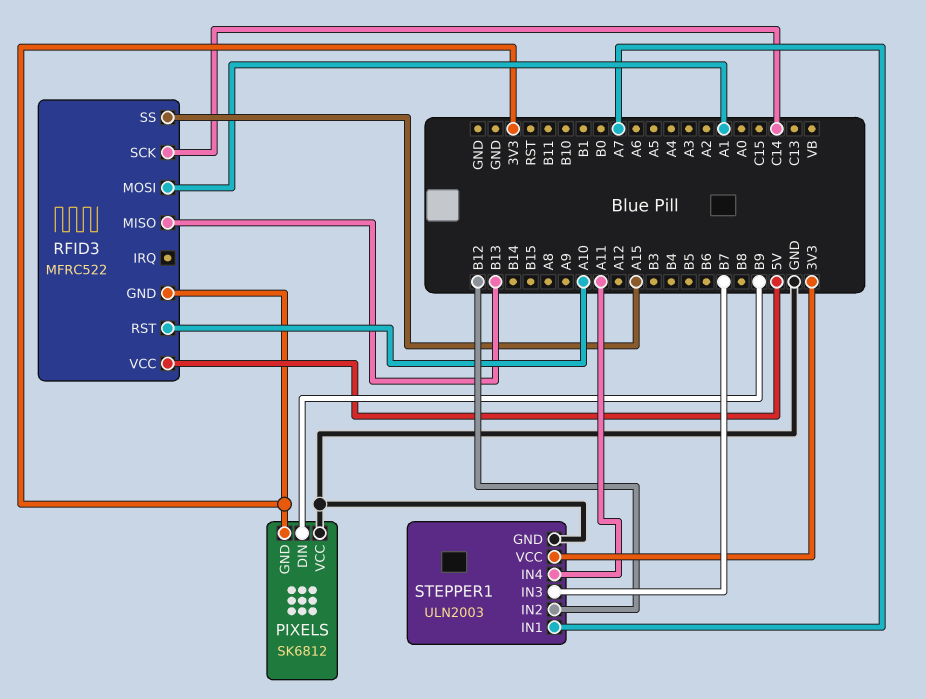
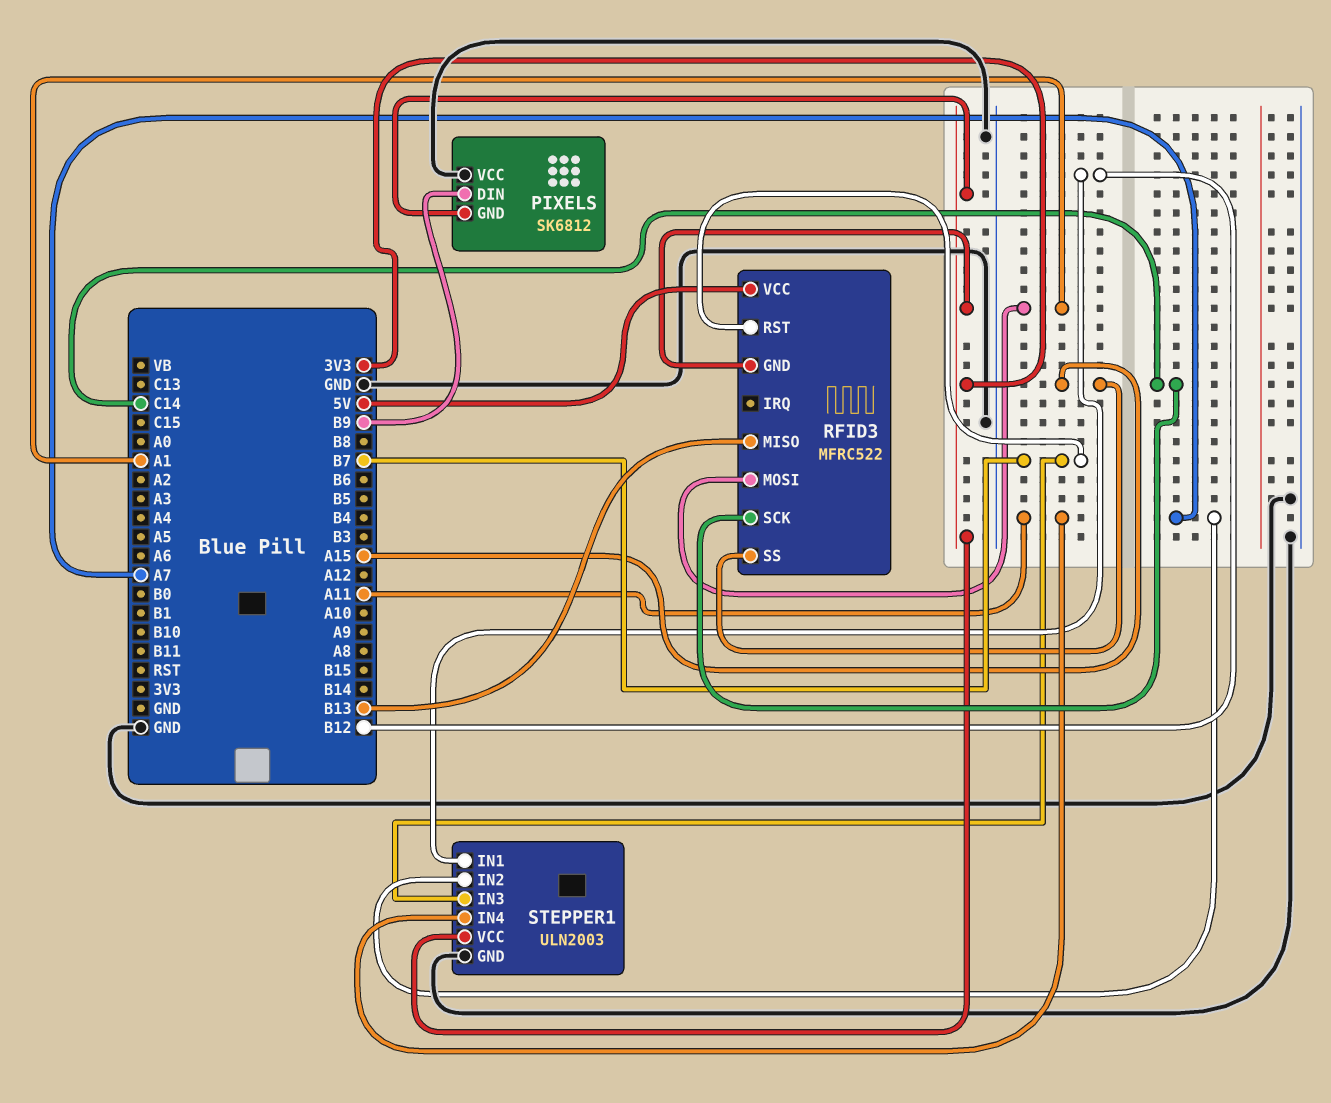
RFID3 pin RST: A10 -> B7
STEPPER1 pin IN1: A7 -> B12
STEPPER1 pin IN2: B12 -> A7

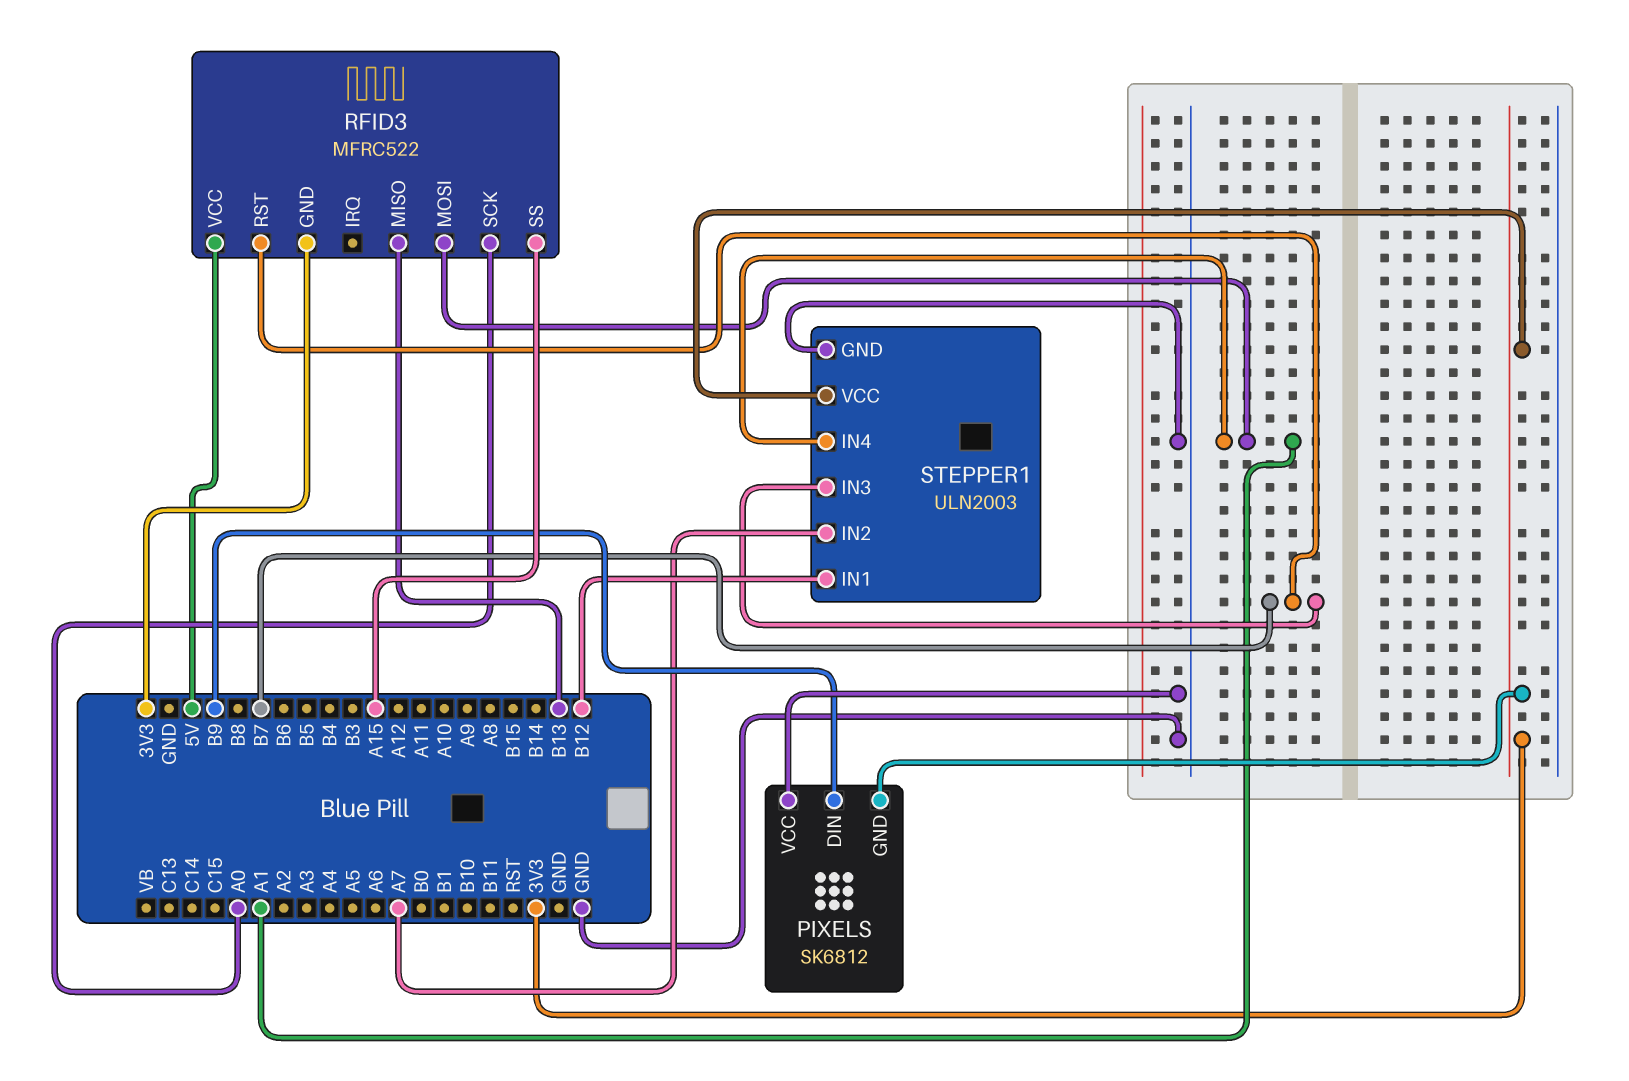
RFID3 pin SCK: C14 -> A0
STEPPER1 pin IN4: A11 -> A1

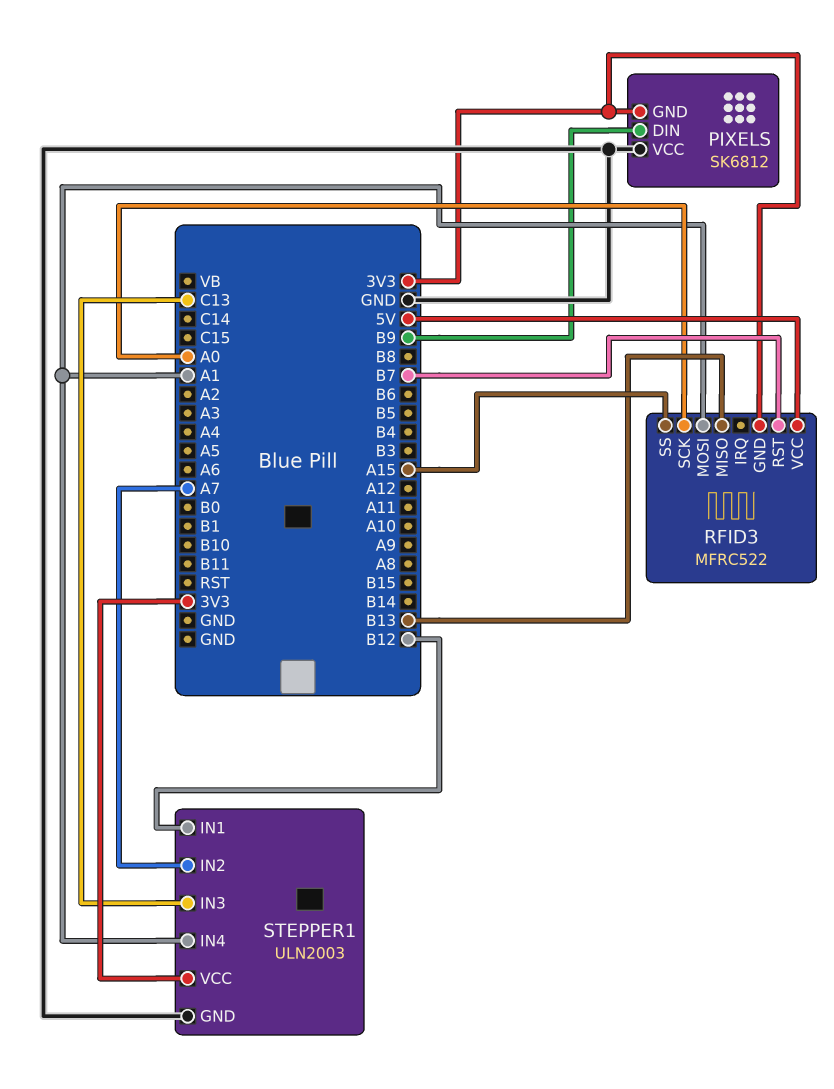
STEPPER1 pin IN3: B7 -> C13

